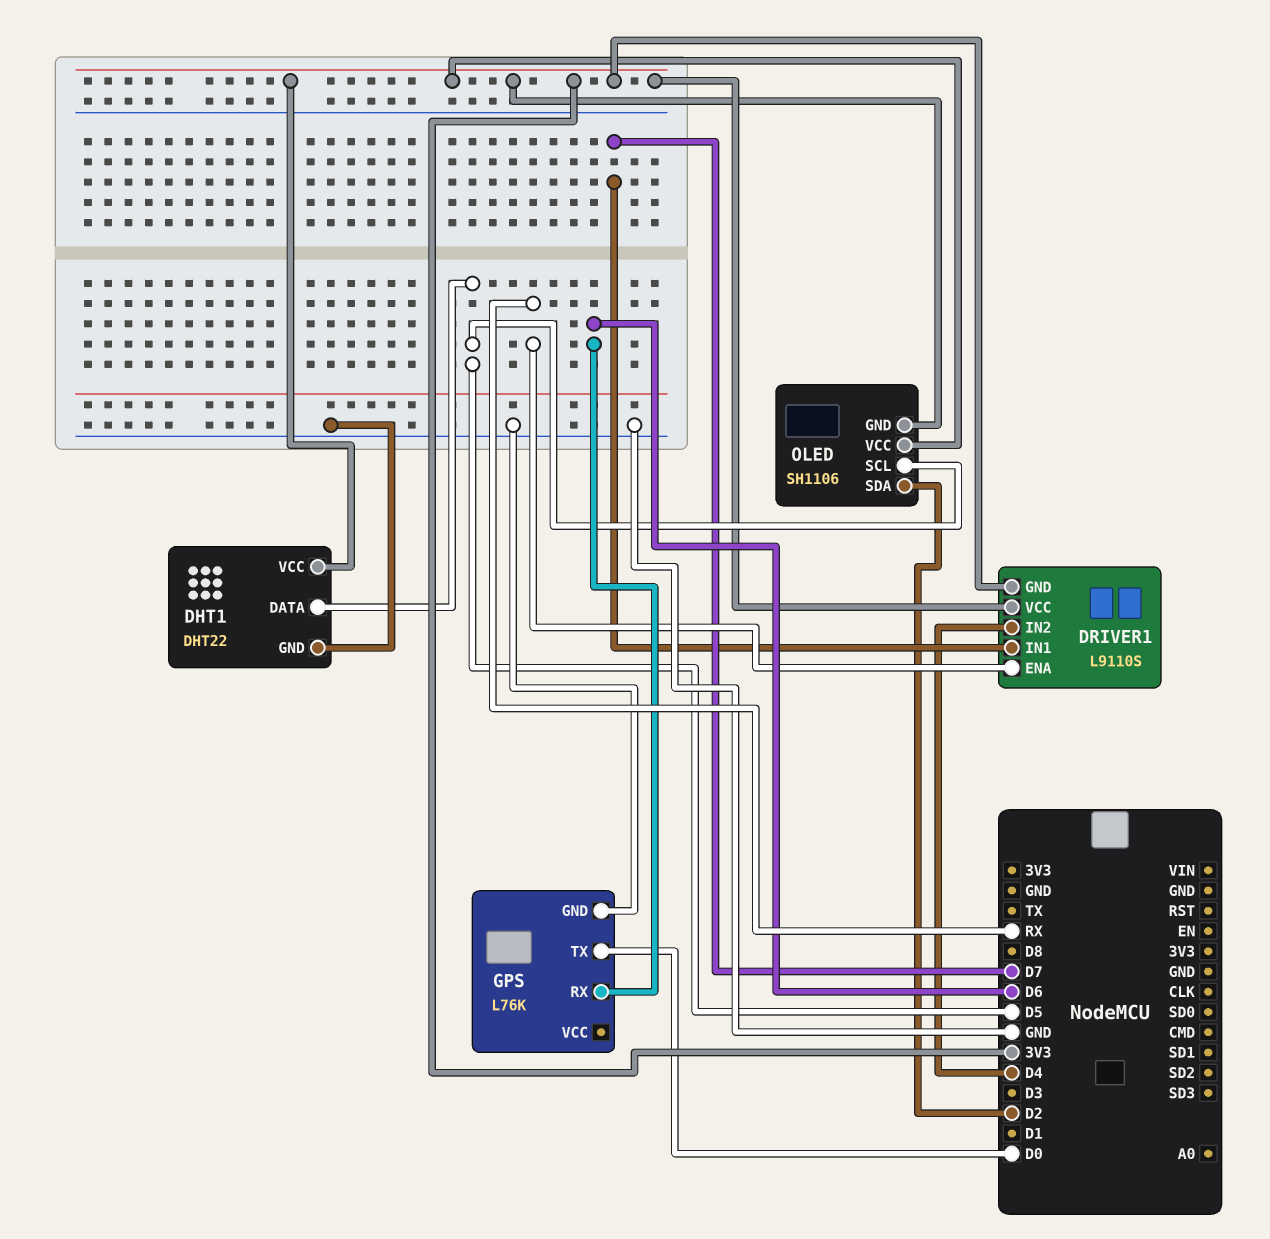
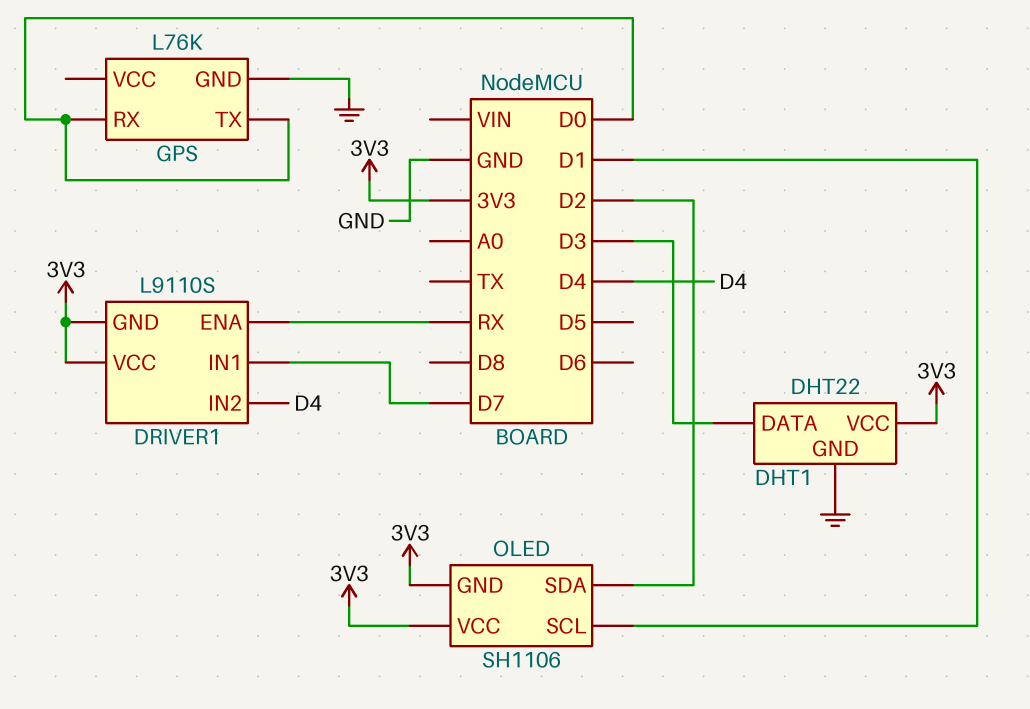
DHT1 pin DATA: D5 -> D3
GPS pin RX: D6 -> D0
OLED pin SCL: D5 -> D1

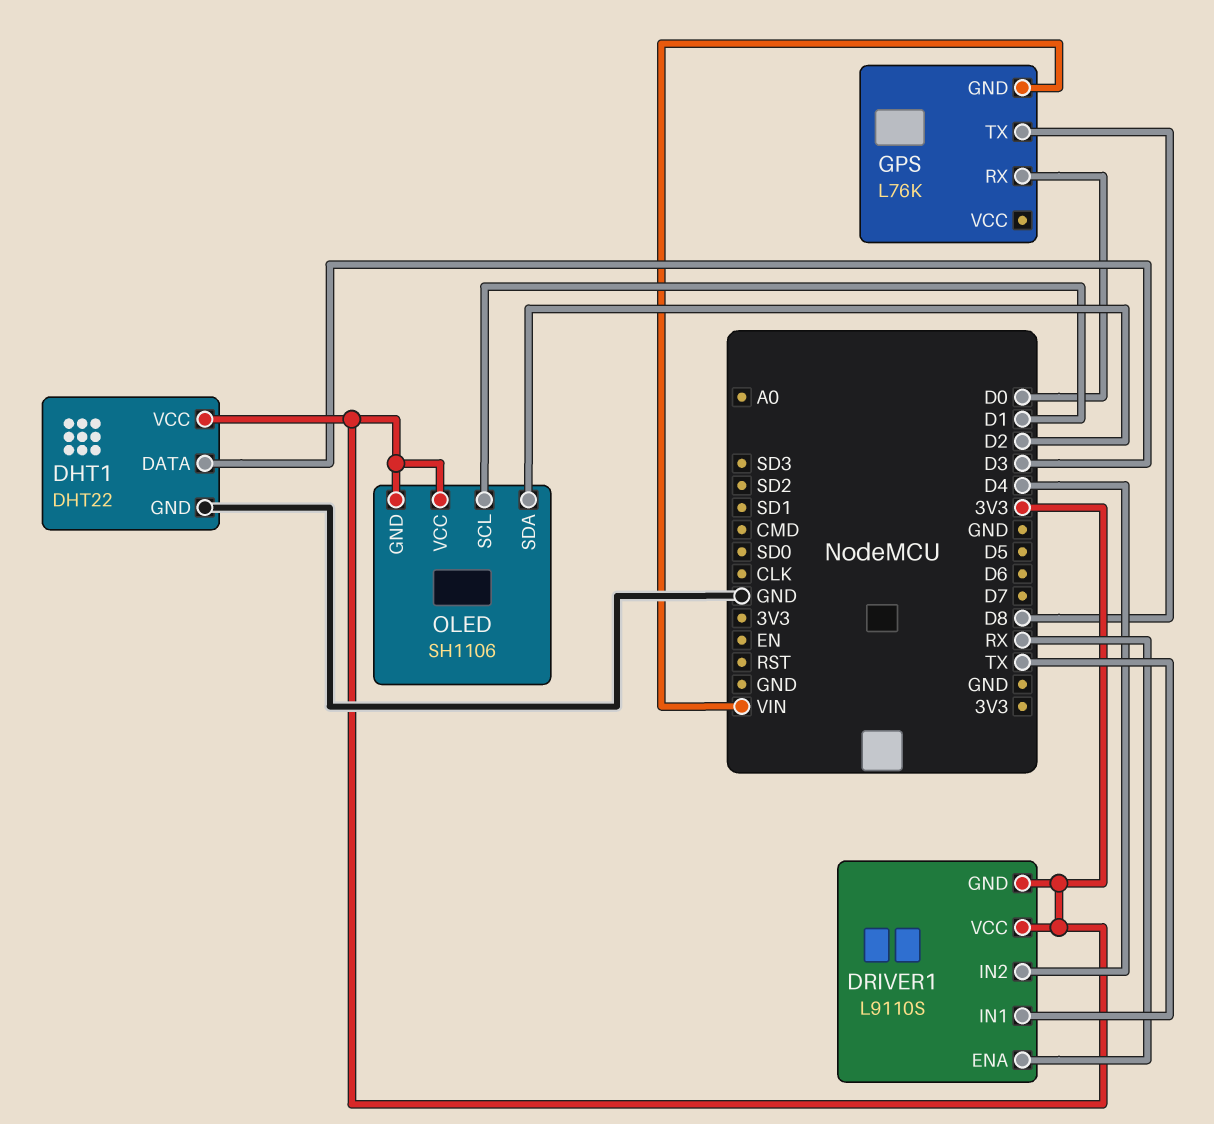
DRIVER1 pin IN1: D7 -> TX
GPS pin GND: GND -> VIN
GPS pin TX: D0 -> D8

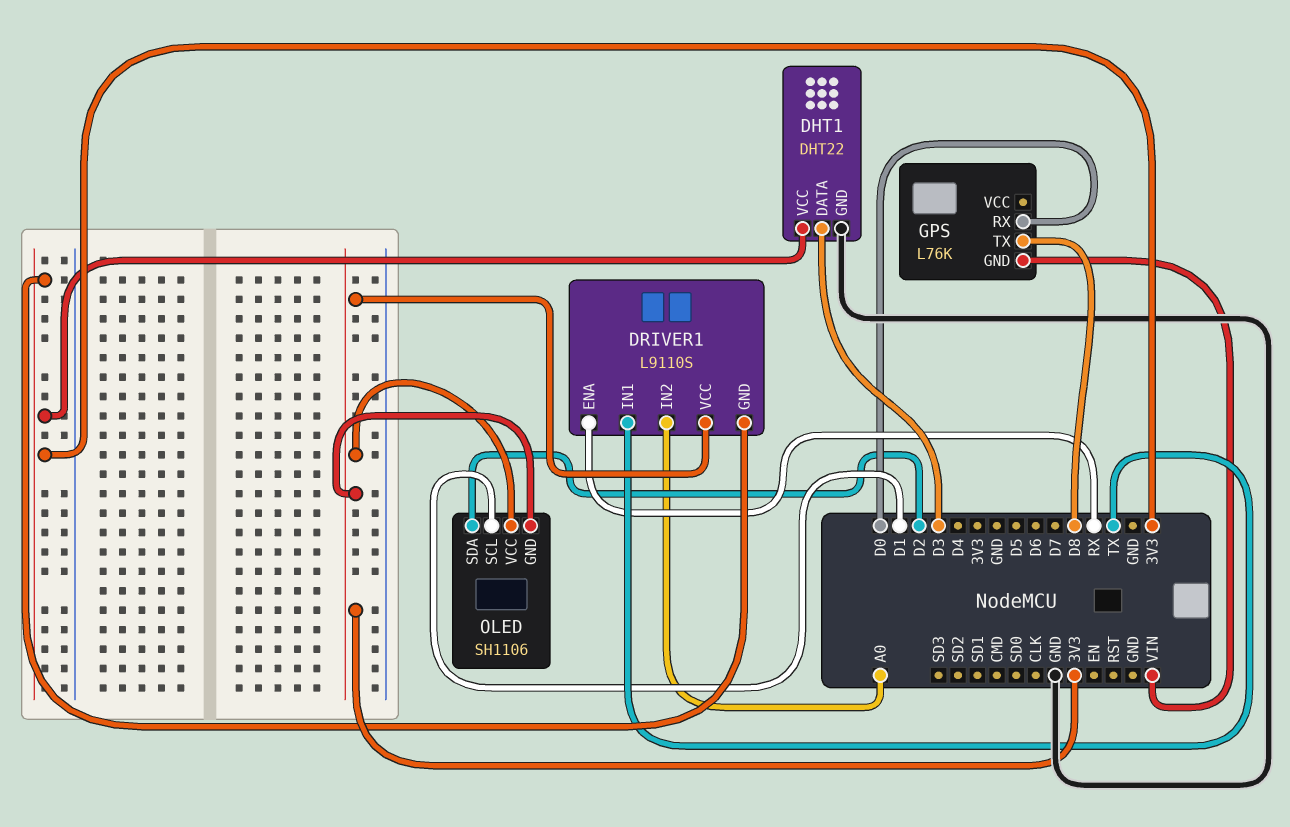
DRIVER1 pin IN2: D4 -> A0

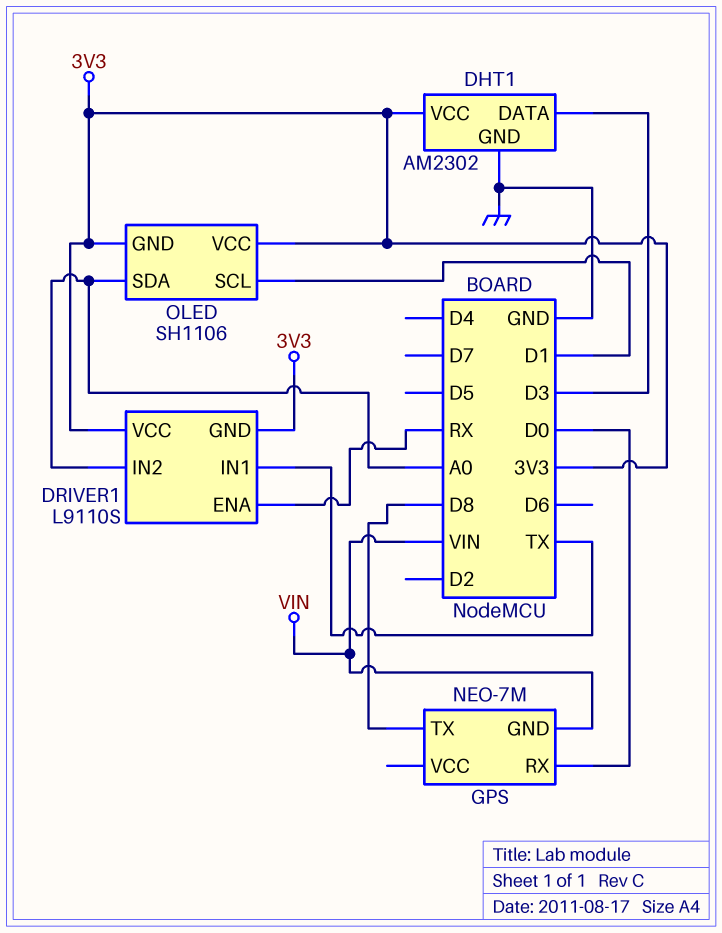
DHT1: DHT22 -> AM2302
GPS: L76K -> NEO-7M
OLED pin SDA: D2 -> A0

